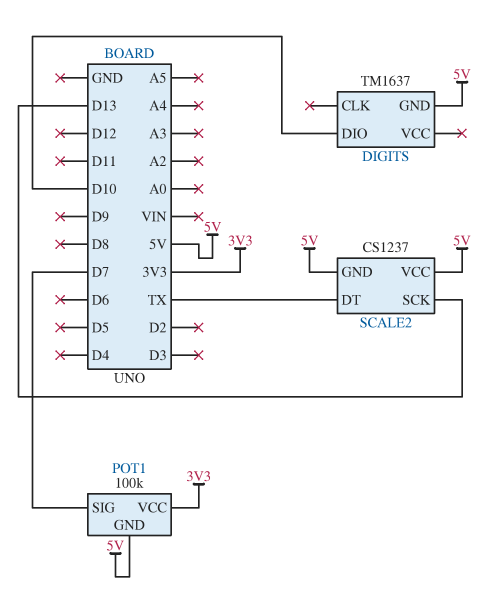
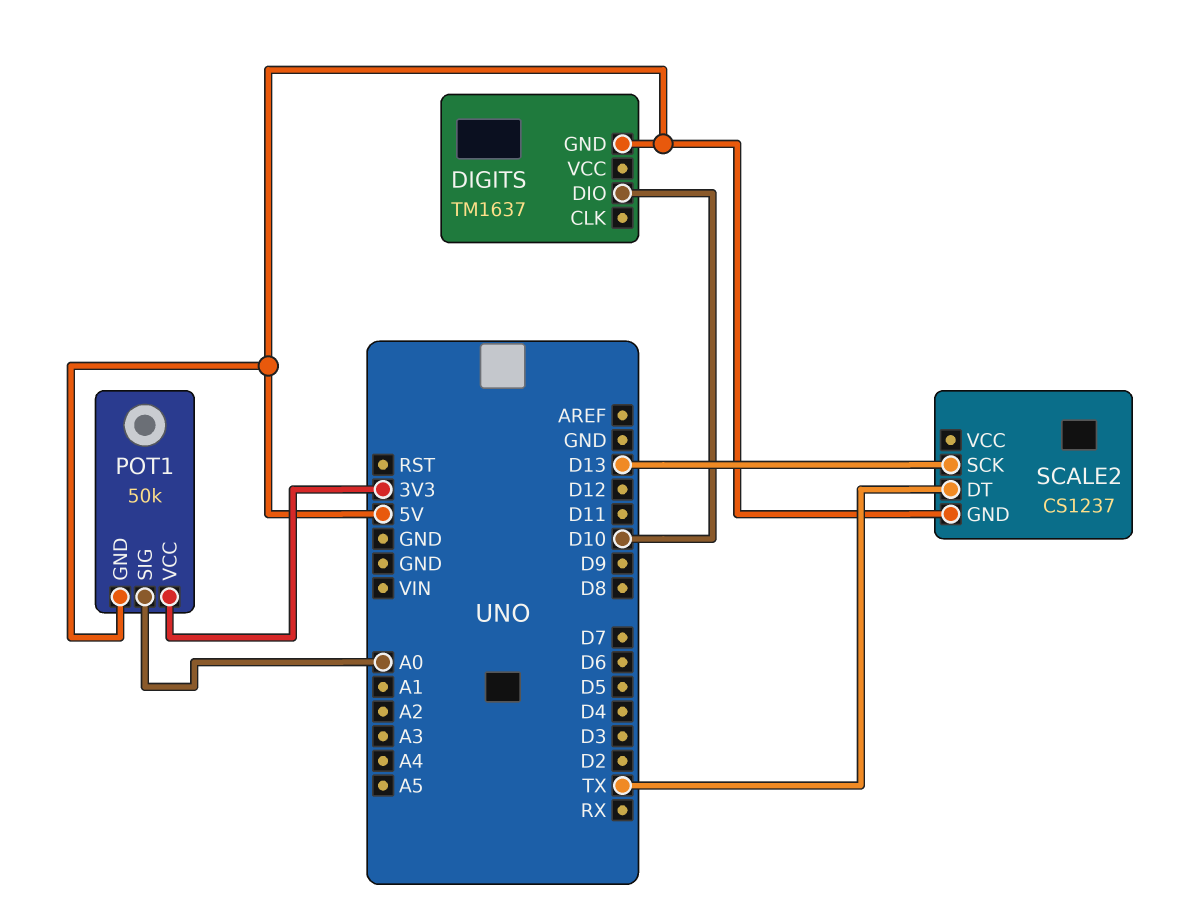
POT1: 100k -> 50k
POT1 pin SIG: D7 -> A0
SCALE2 pin VCC: 5V -> none

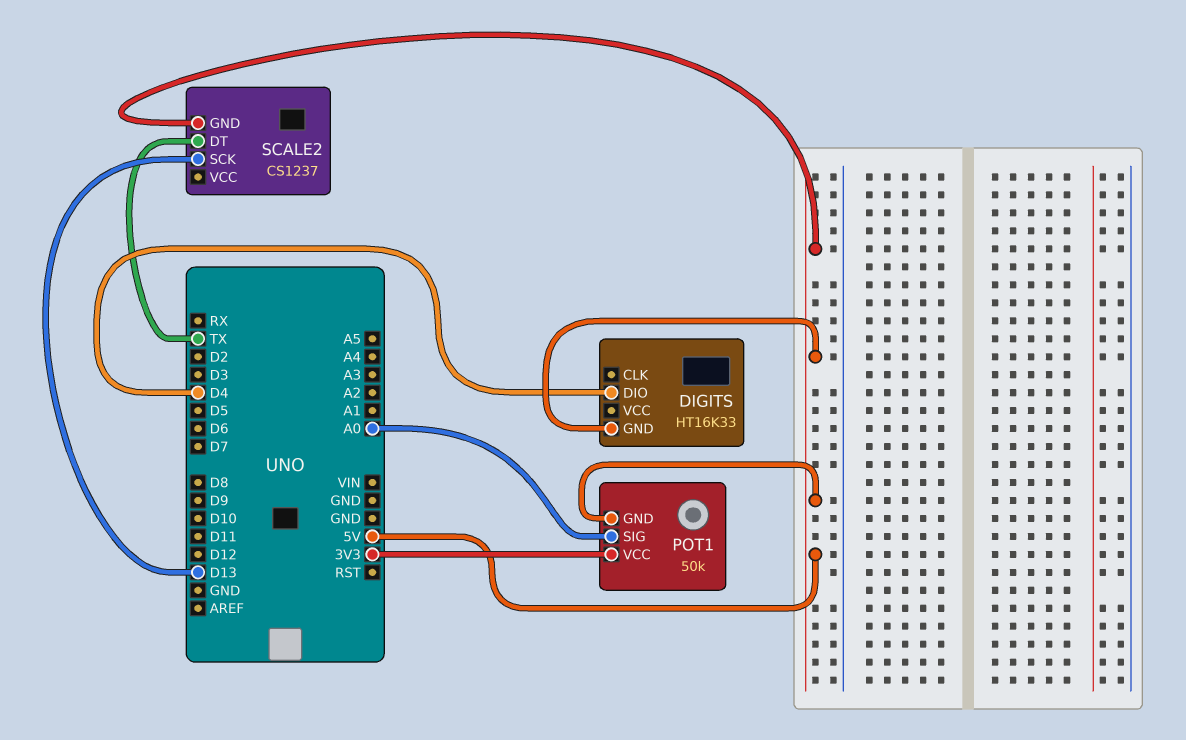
DIGITS: TM1637 -> HT16K33
DIGITS pin DIO: D10 -> D4

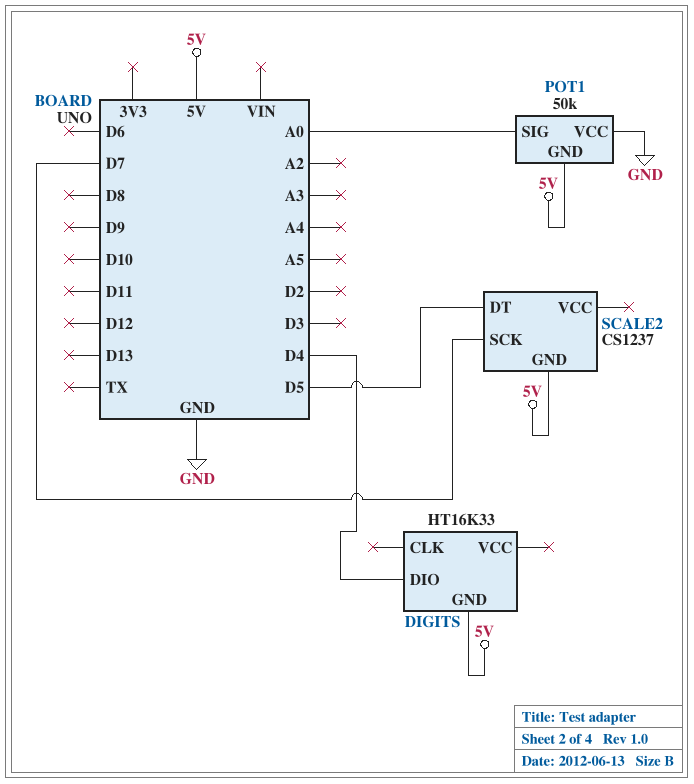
POT1 pin VCC: 3V3 -> GND
SCALE2 pin DT: TX -> D5
SCALE2 pin SCK: D13 -> D7

